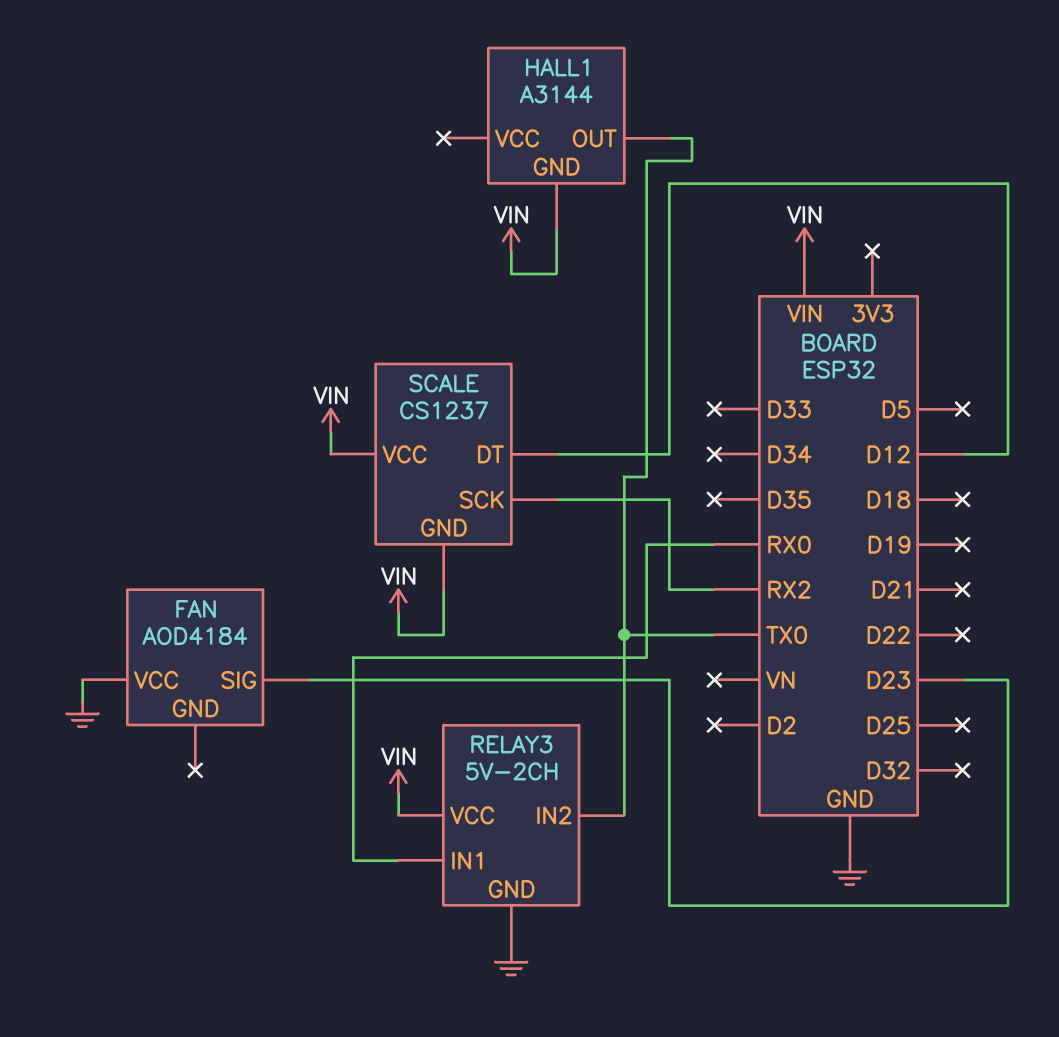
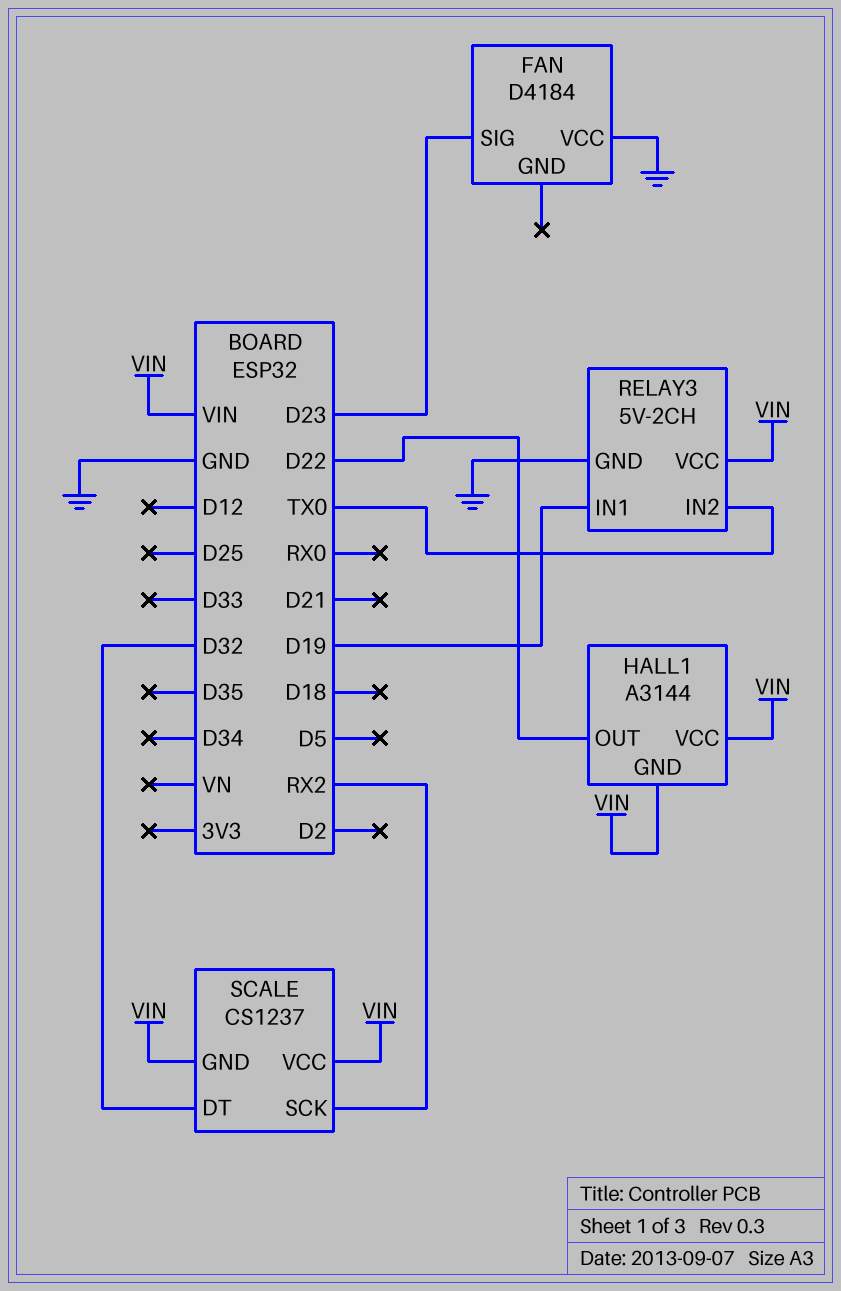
FAN: AOD4184 -> D4184
HALL1 pin OUT: TX0 -> D22
HALL1 pin VCC: none -> VIN
RELAY3 pin IN1: RX0 -> D19
SCALE pin DT: D12 -> D32

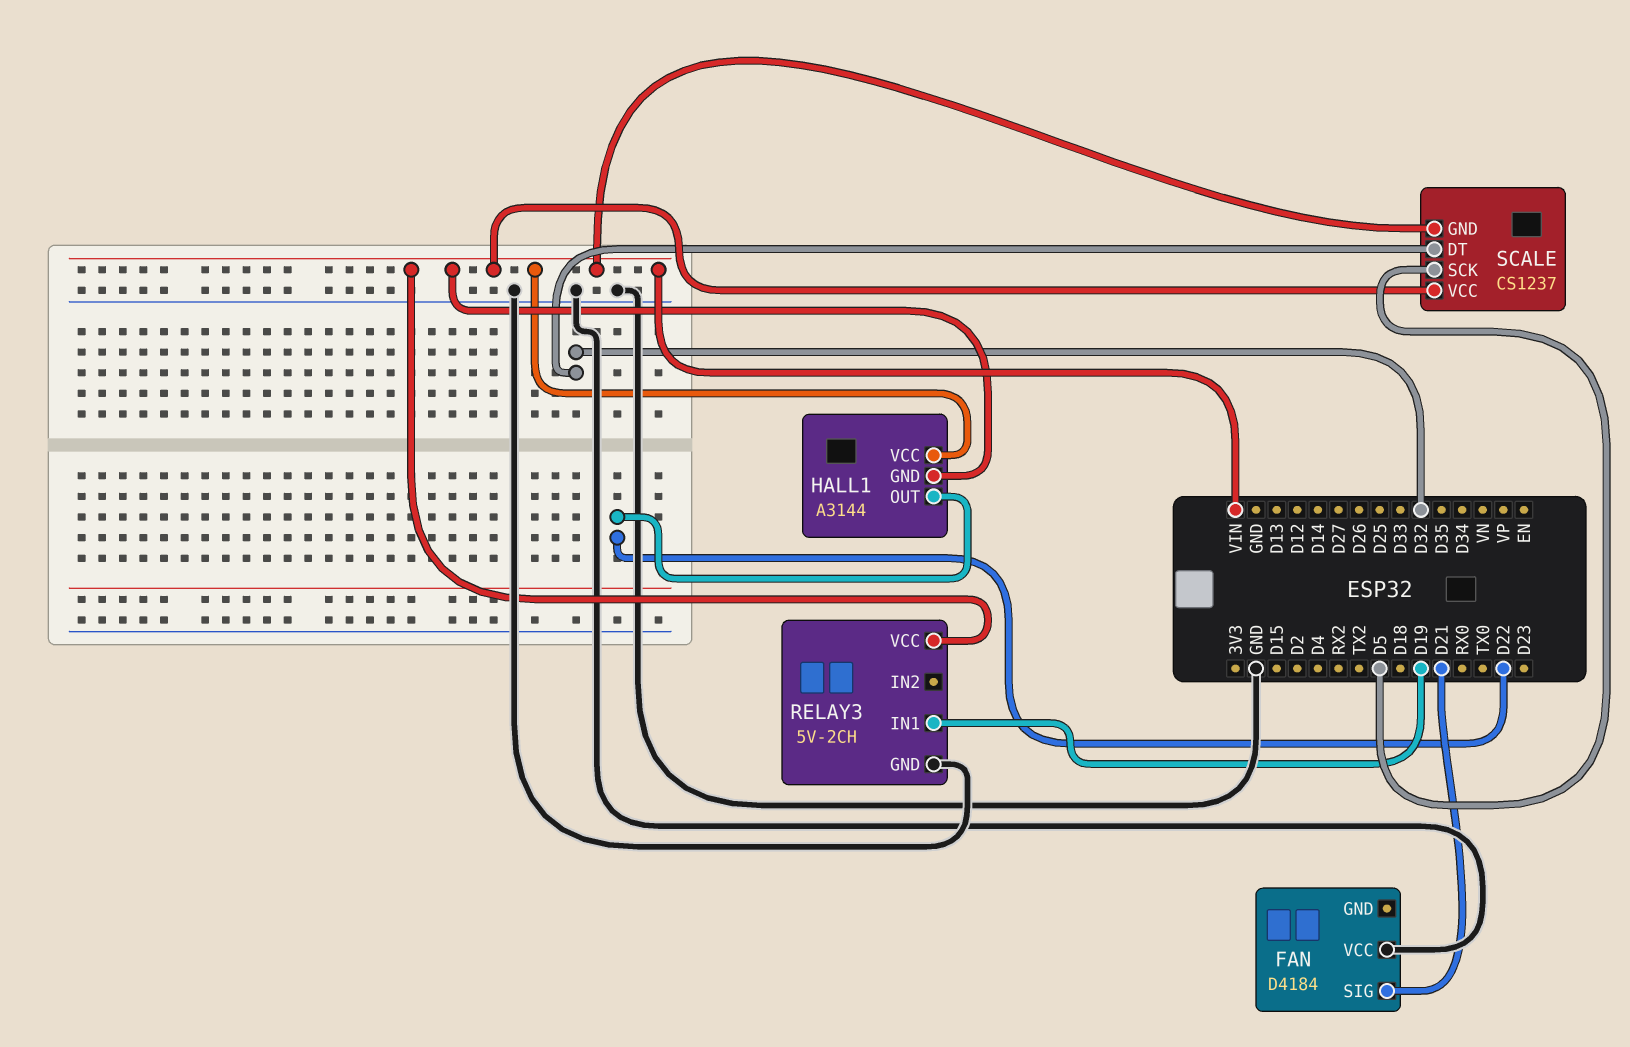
FAN pin SIG: D23 -> D21
RELAY3 pin IN2: TX0 -> none
SCALE pin SCK: RX2 -> D5

